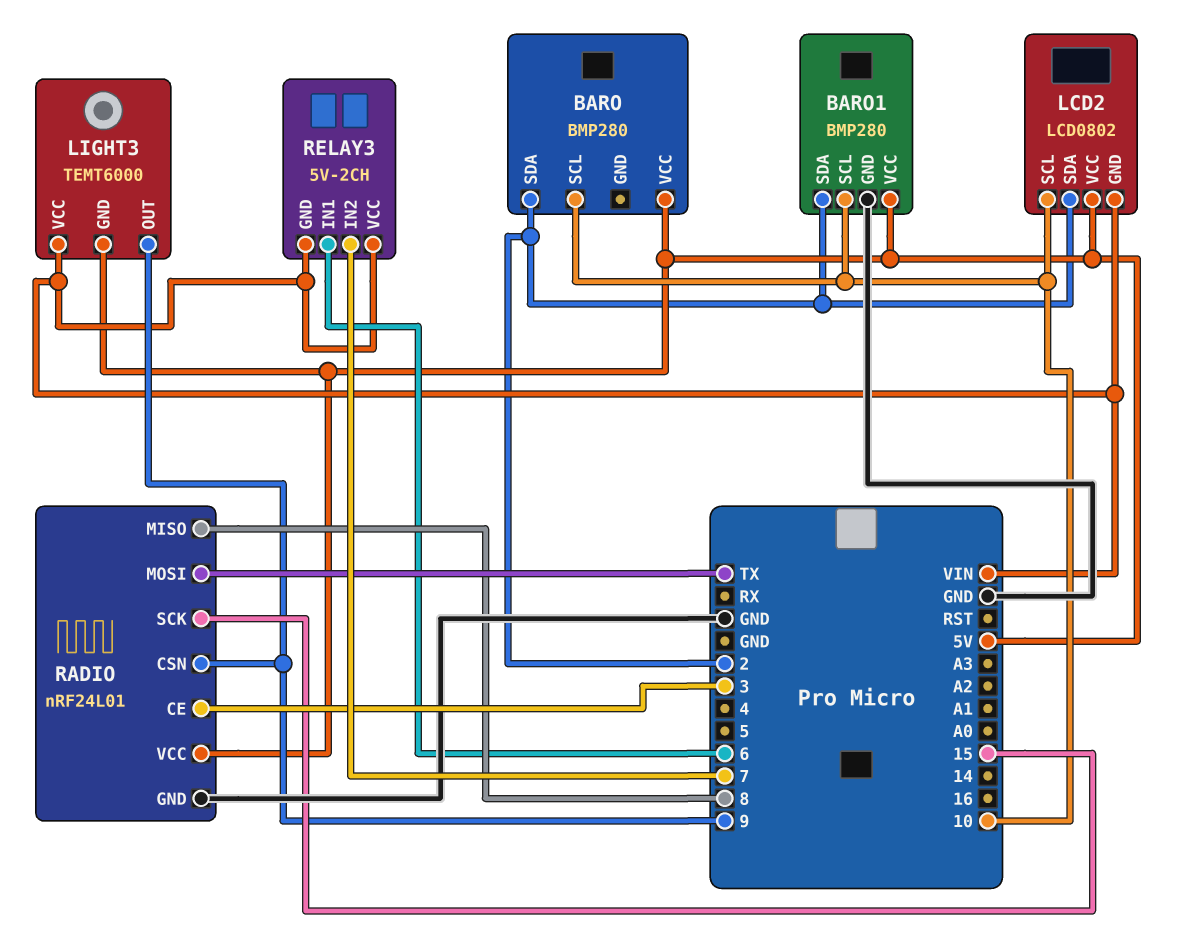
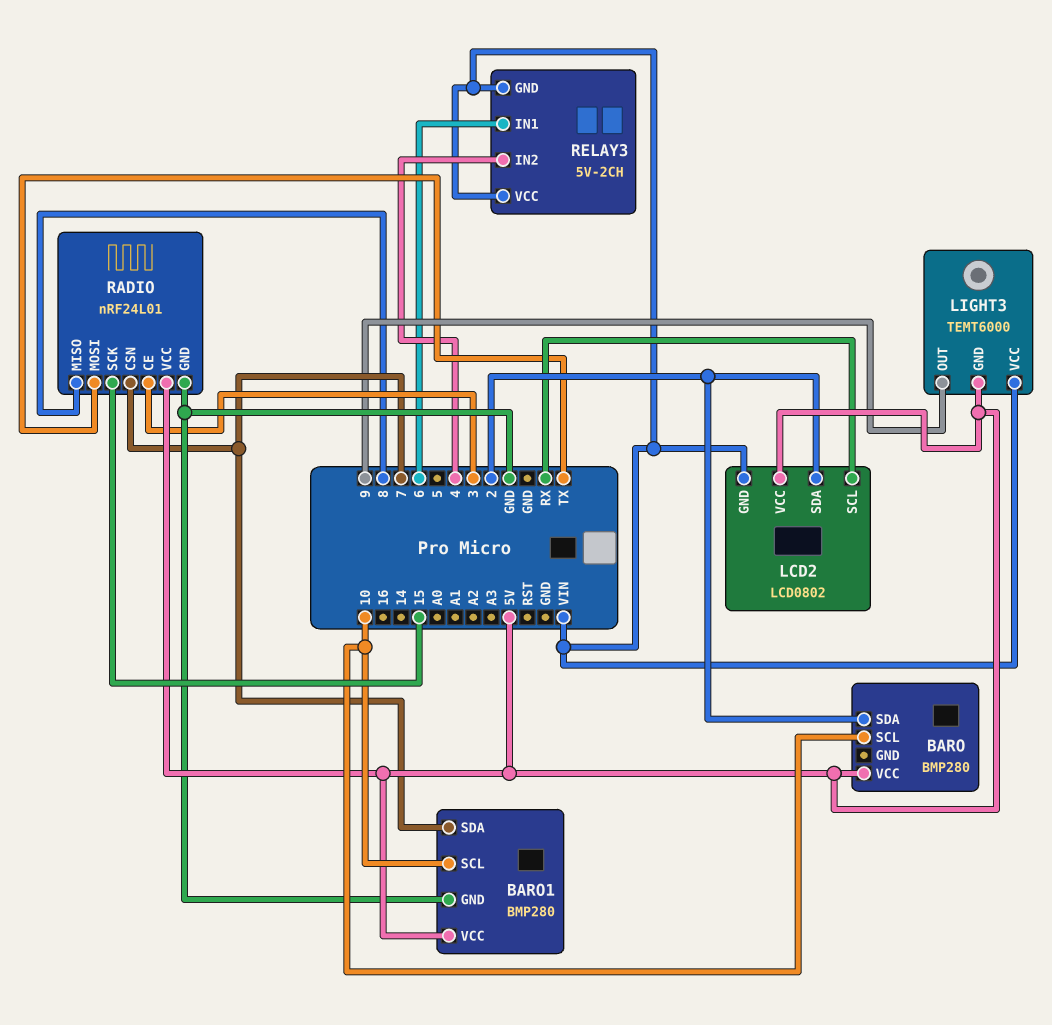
BARO1 pin SDA: 2 -> 7
LCD2 pin SCL: 10 -> RX
RADIO pin CSN: 9 -> 7
RELAY3 pin IN2: 7 -> 4

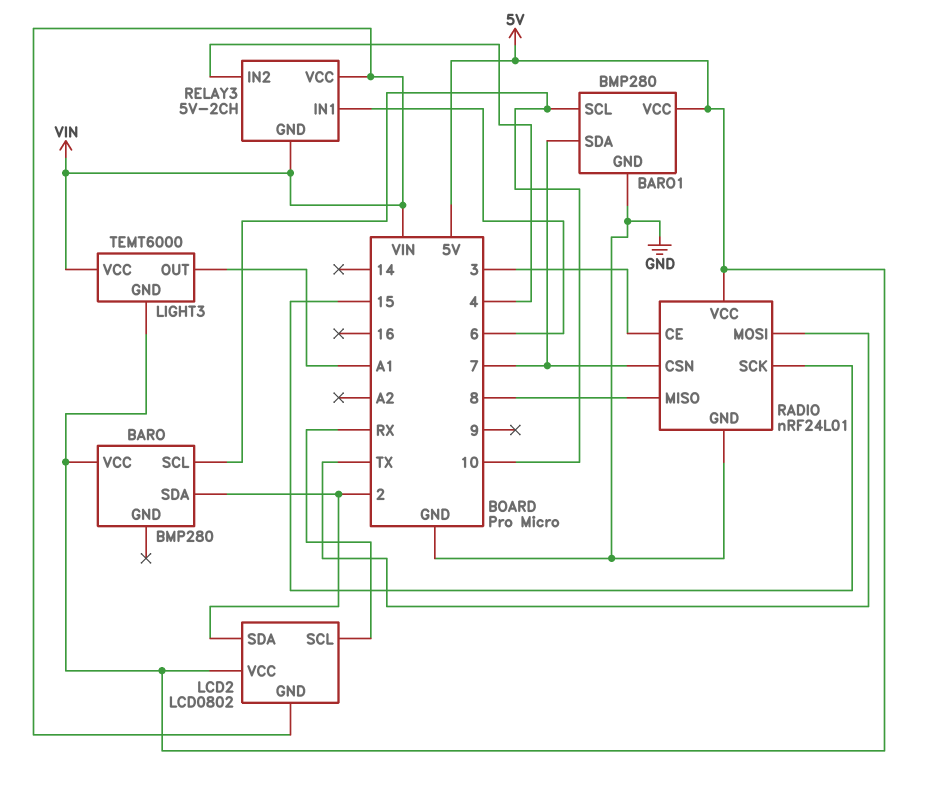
LIGHT3 pin OUT: 9 -> A1

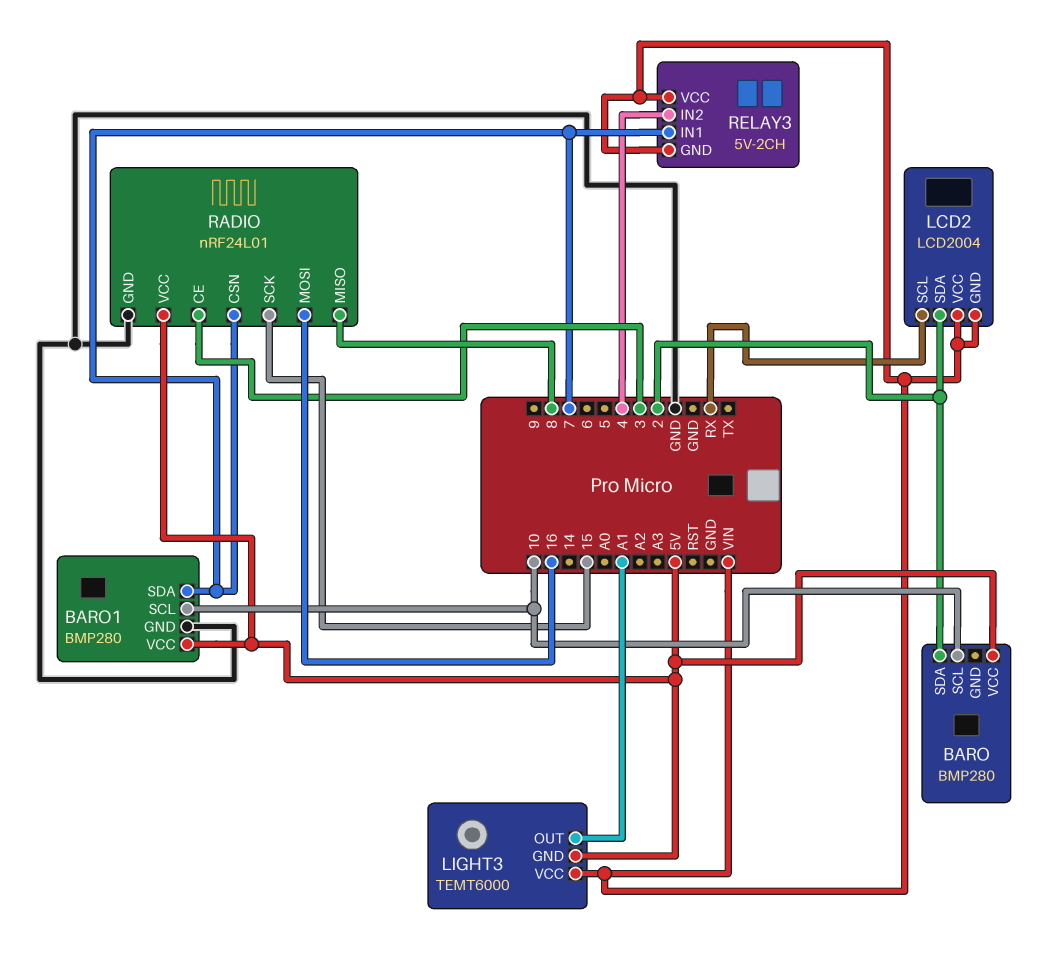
LCD2: LCD0802 -> LCD2004
LCD2 pin VCC: 5V -> VIN
RADIO pin MOSI: TX -> 16
RELAY3 pin IN1: 6 -> 7

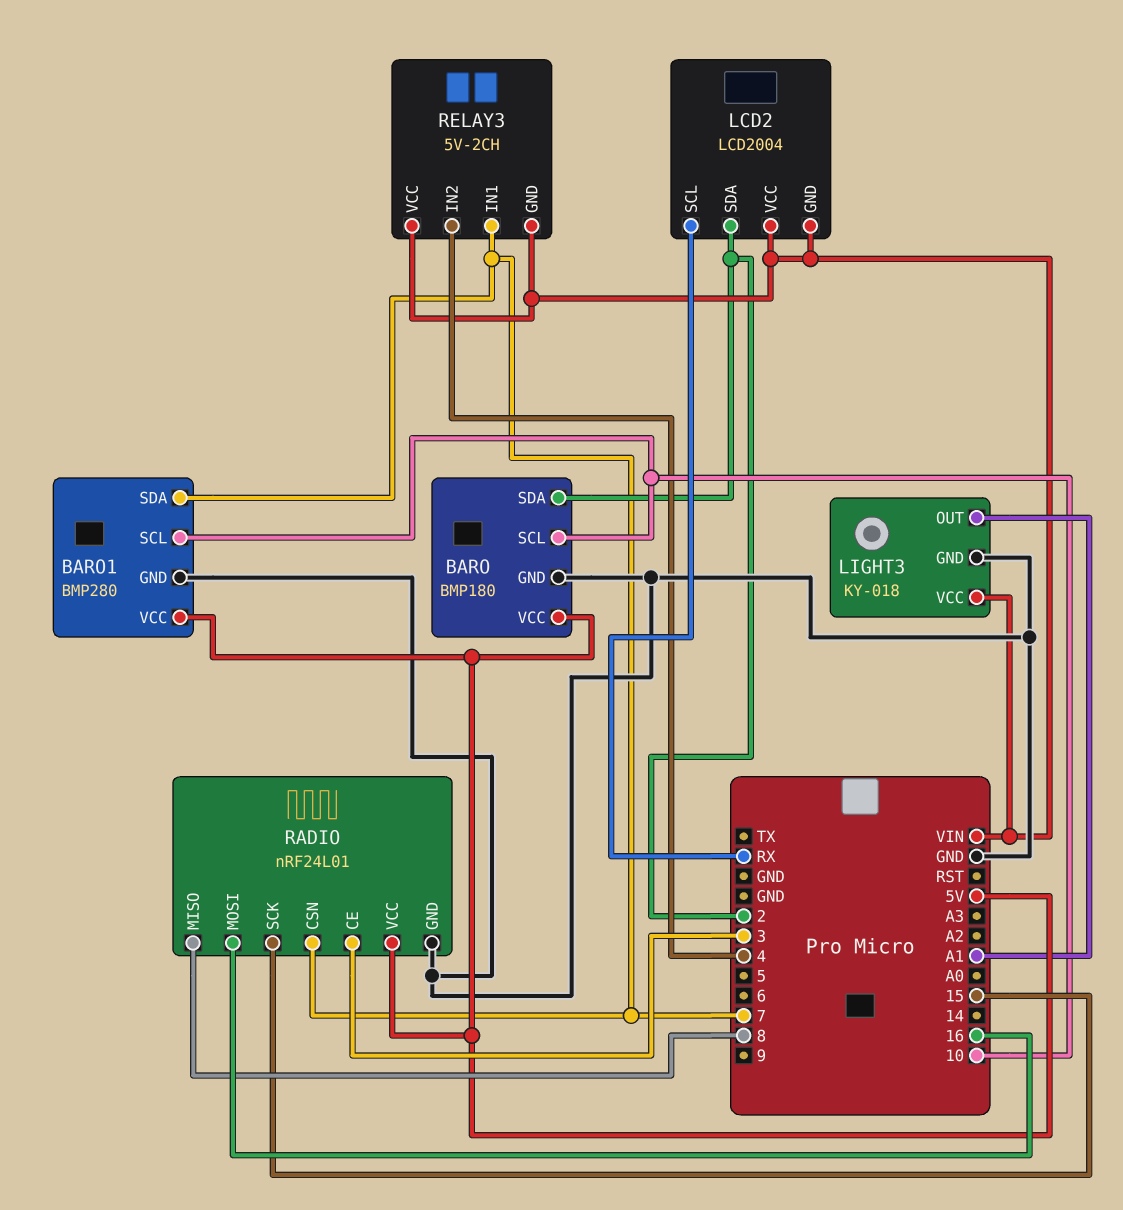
BARO: BMP280 -> BMP180
BARO pin GND: none -> GND
LIGHT3: TEMT6000 -> KY-018
LIGHT3 pin GND: 5V -> GND

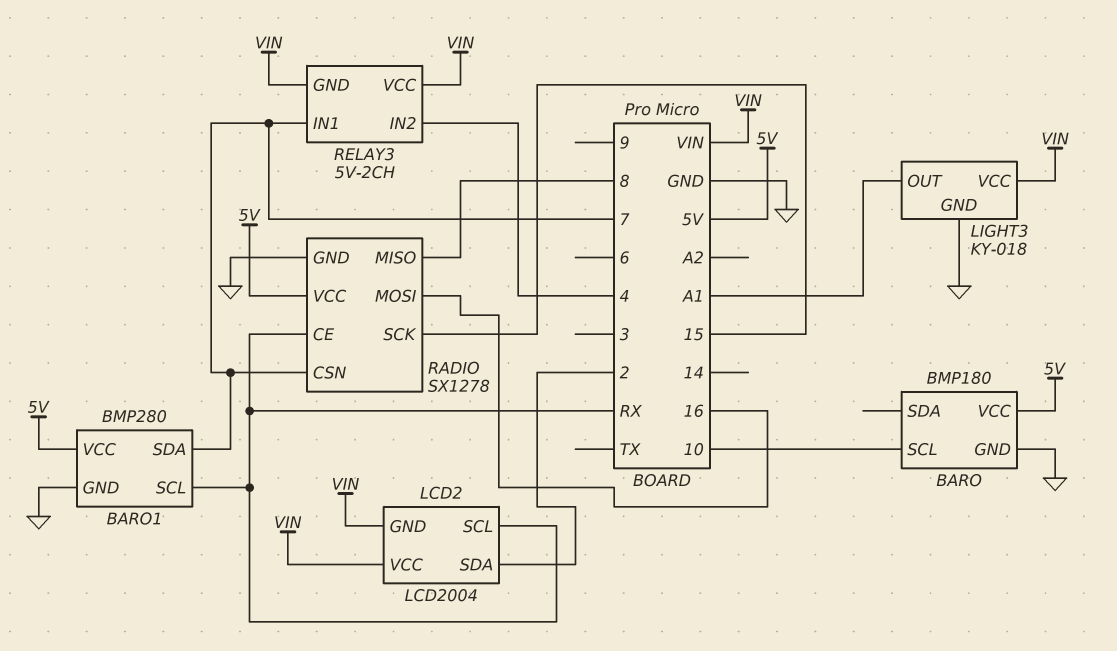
BARO pin SDA: 2 -> none
BARO1 pin SCL: 10 -> RX
RADIO: nRF24L01 -> SX1278
RADIO pin CE: 3 -> RX

